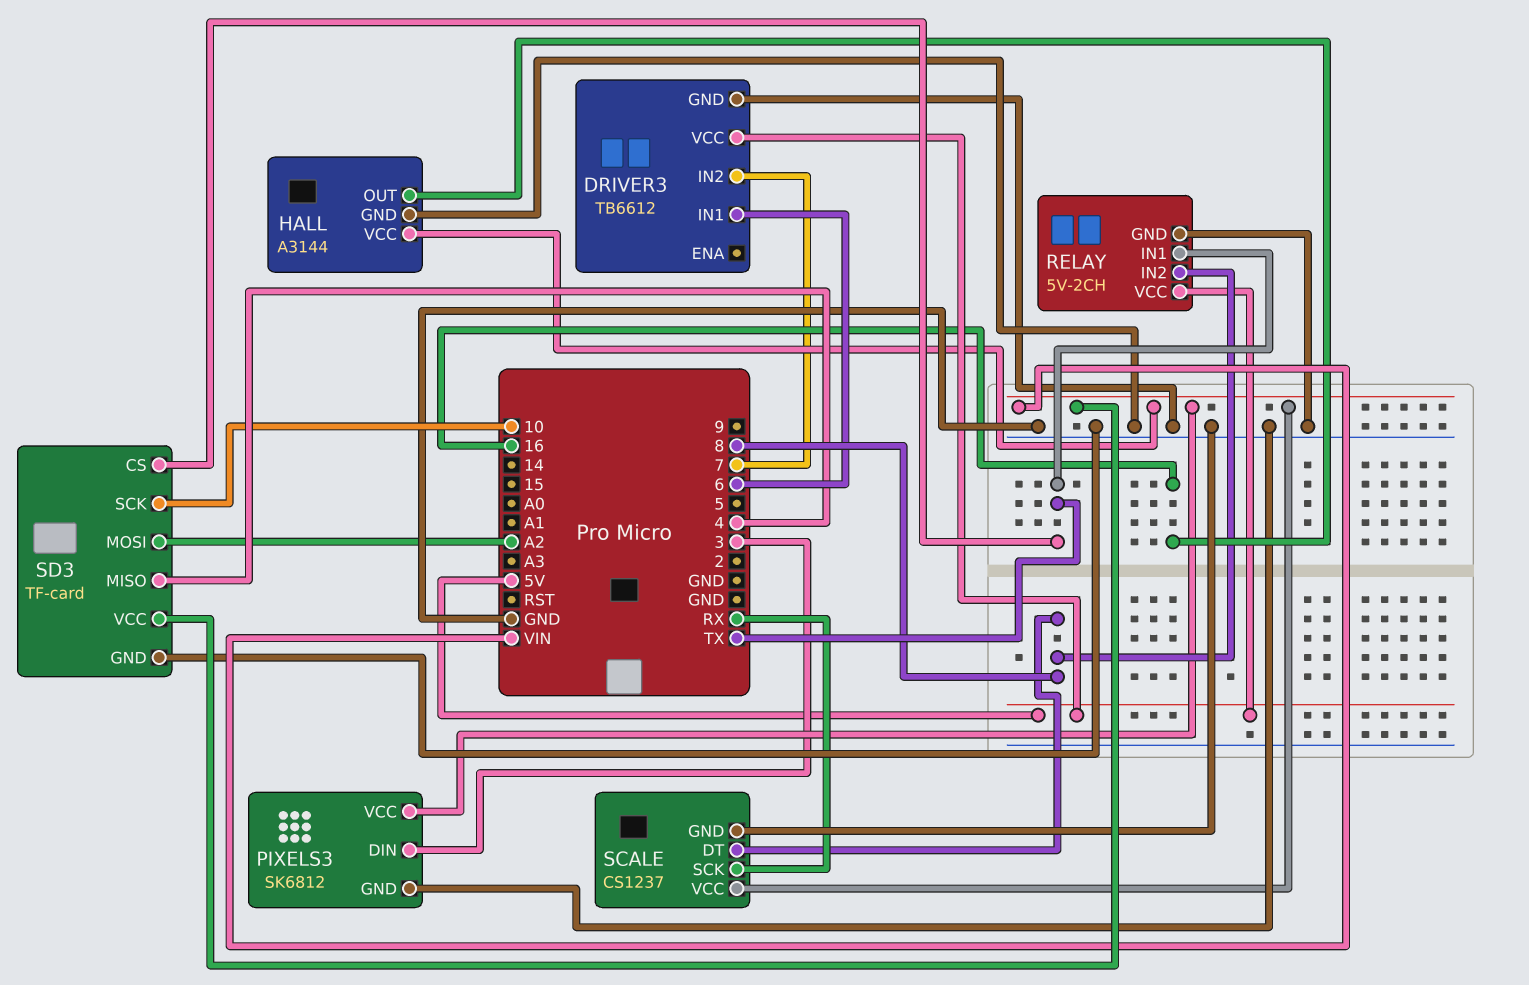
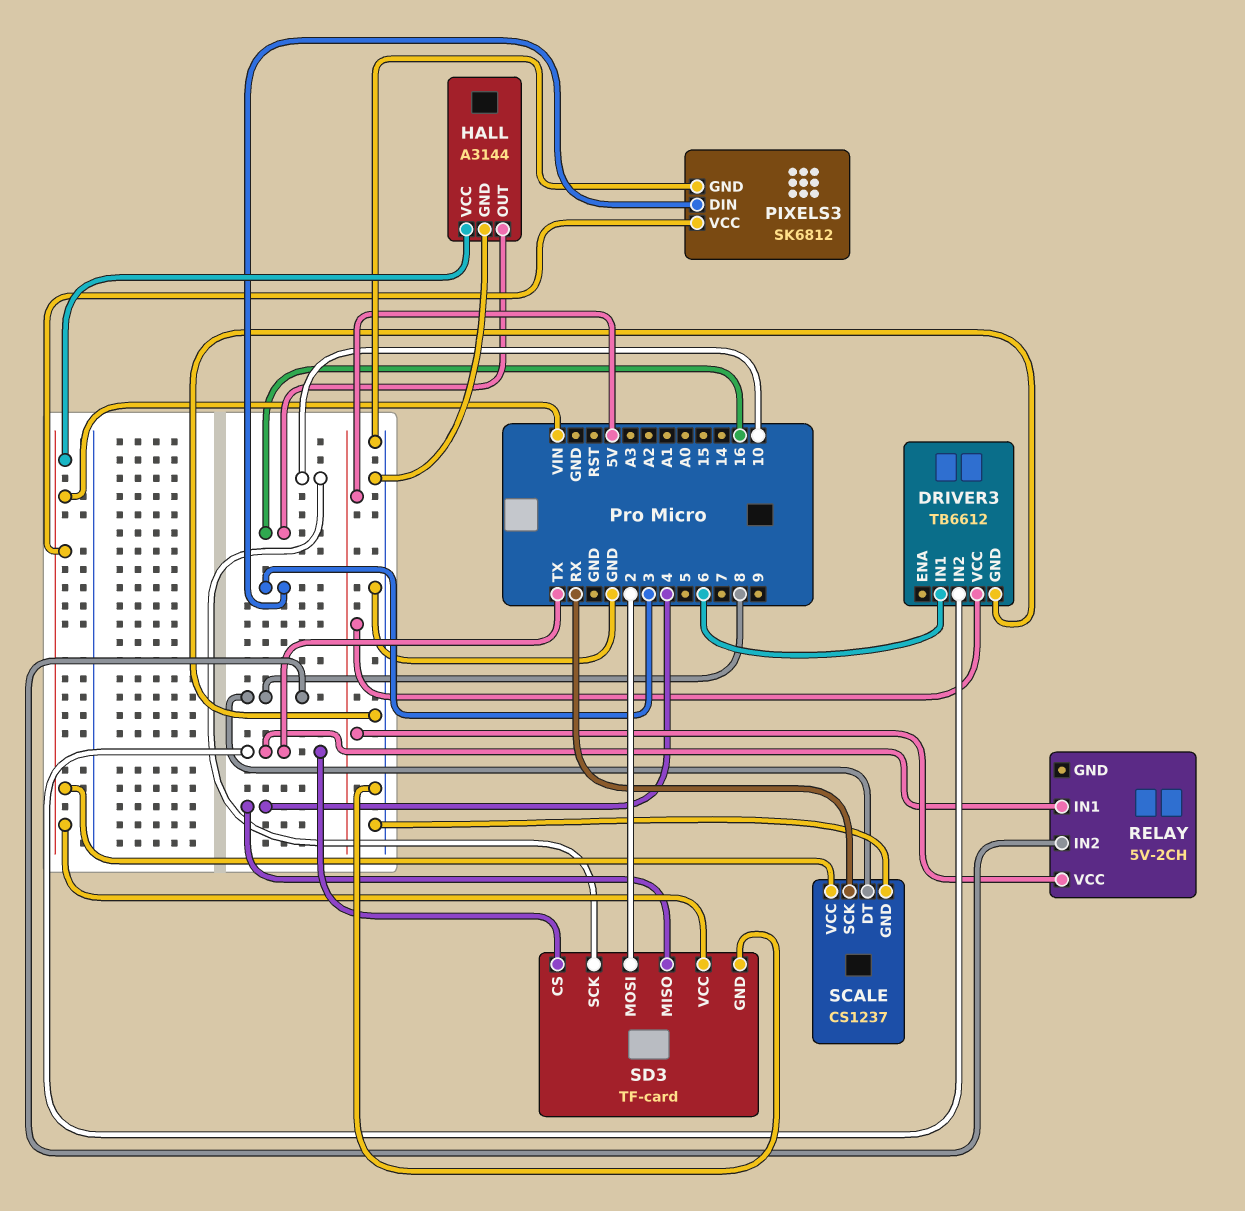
DRIVER3 pin IN2: 7 -> TX
RELAY pin GND: GND -> none
SD3 pin MOSI: A2 -> 2

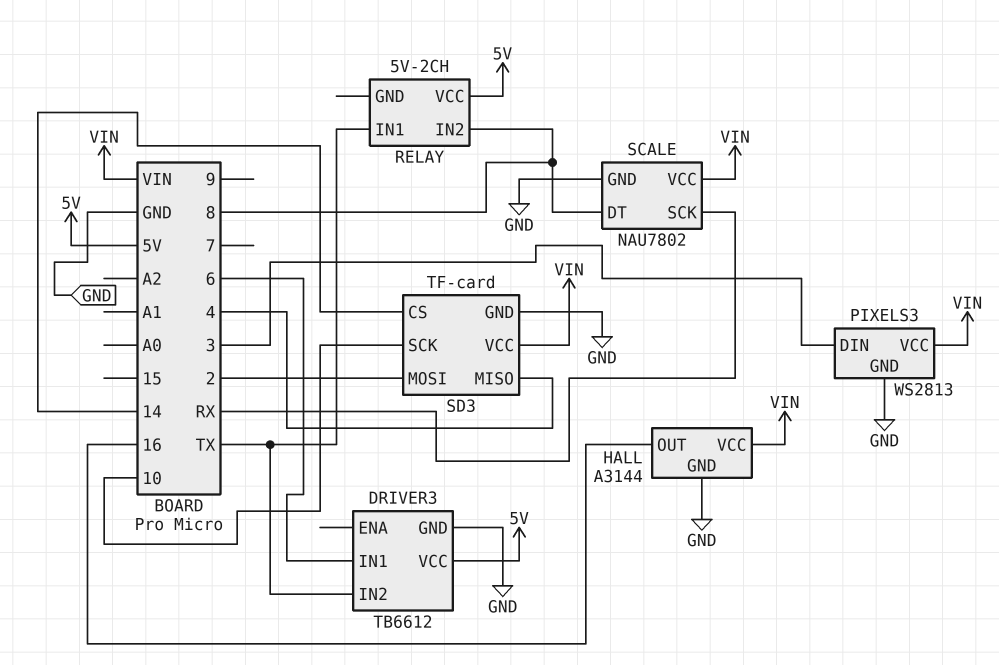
PIXELS3: SK6812 -> WS2813
SCALE: CS1237 -> NAU7802
SD3 pin CS: TX -> 14

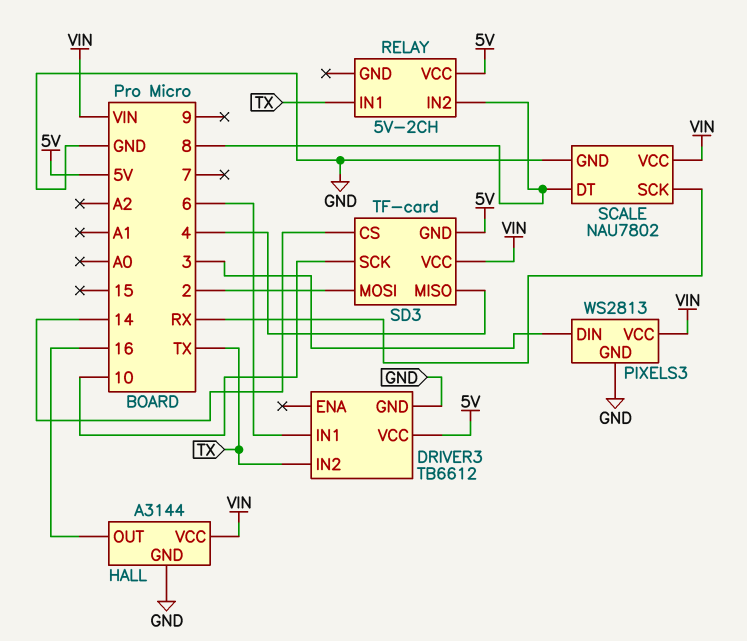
SD3 pin GND: GND -> 5V

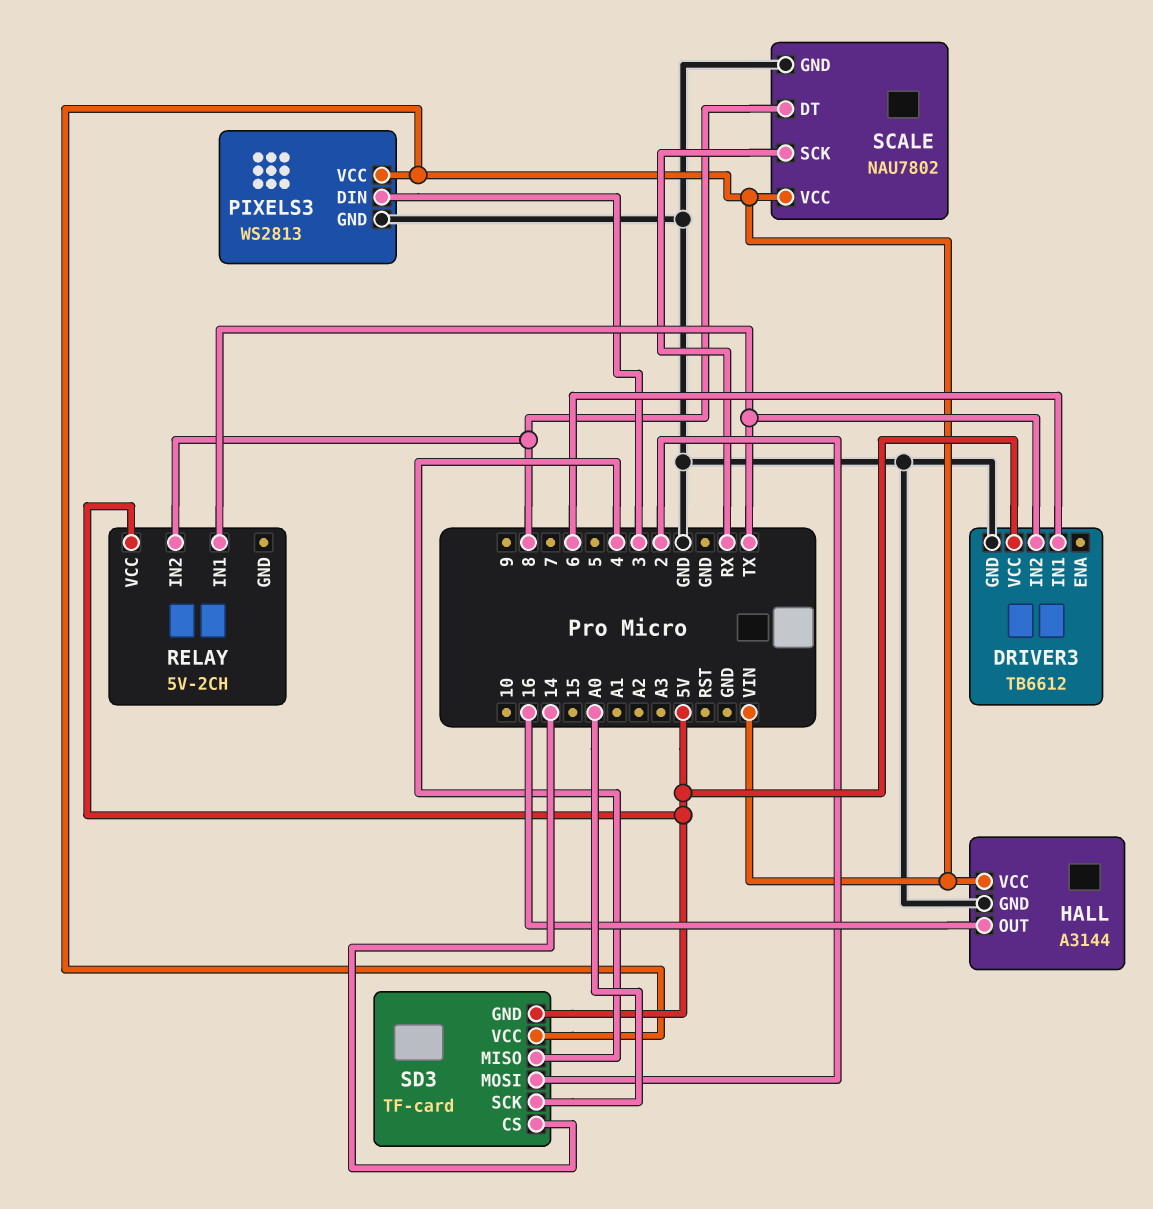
SD3 pin SCK: 10 -> A0

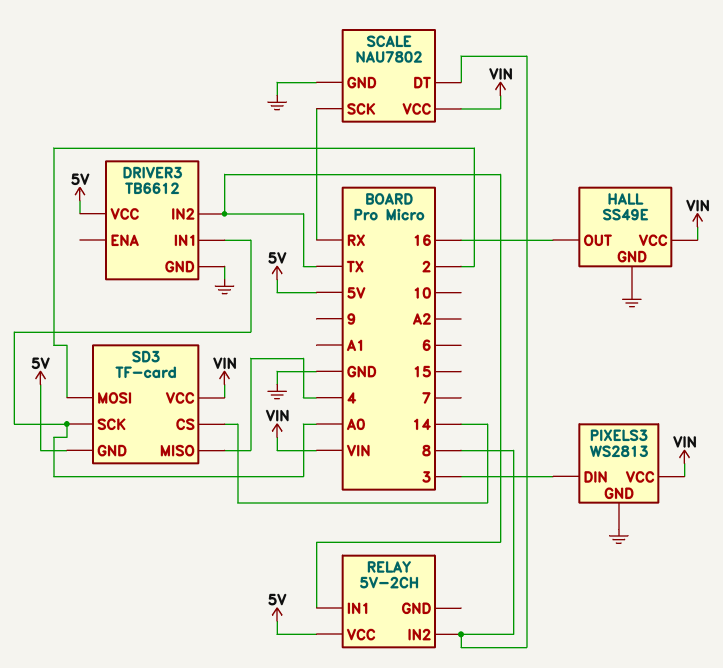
DRIVER3 pin IN1: 6 -> A0
HALL: A3144 -> SS49E

